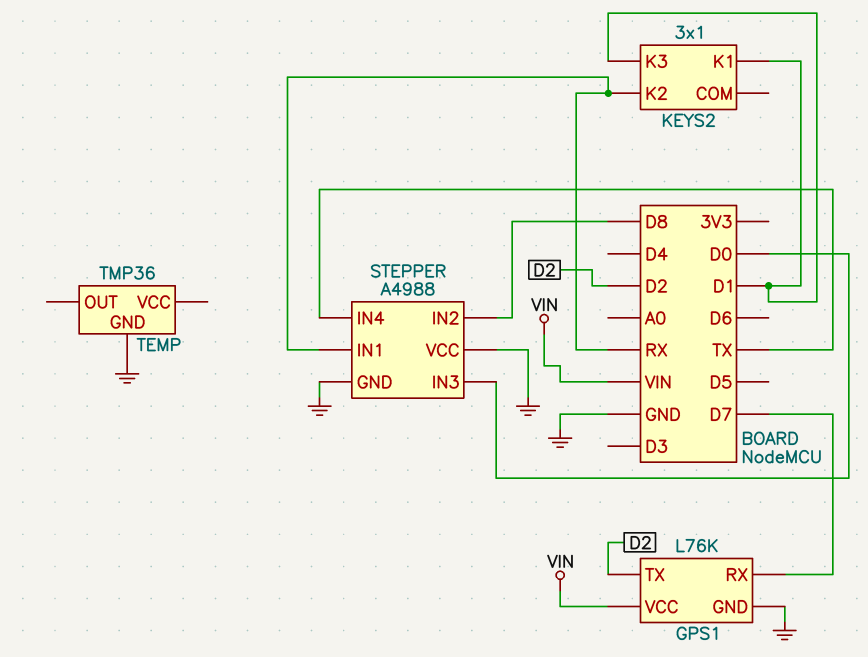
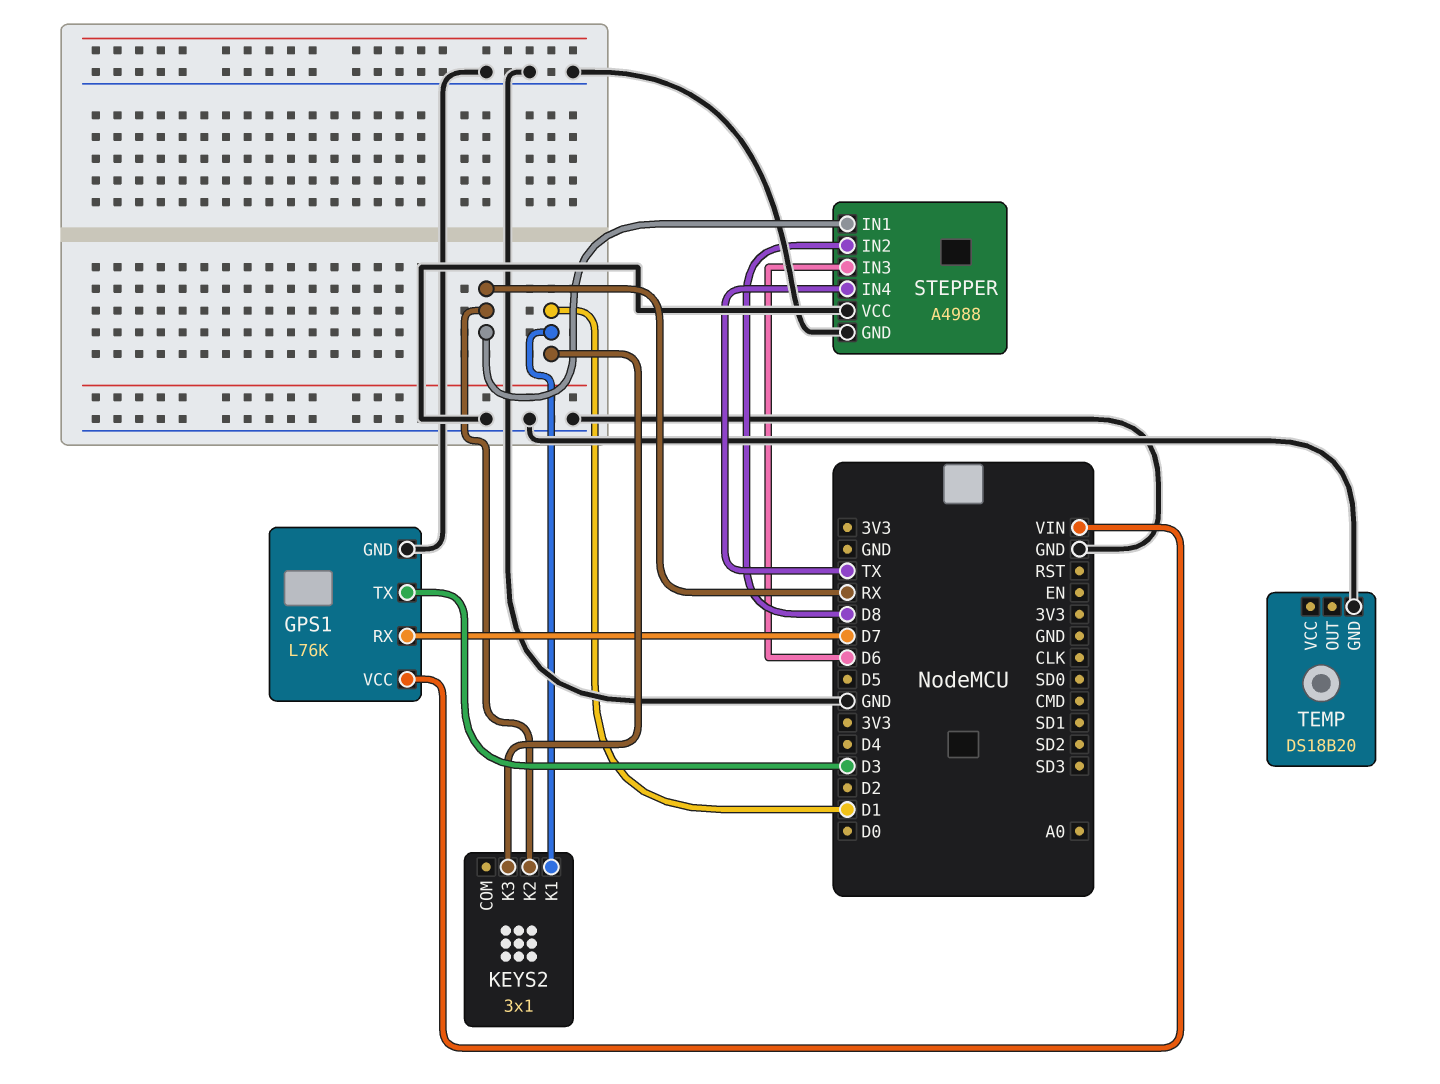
GPS1 pin TX: D2 -> D3
STEPPER pin IN3: D0 -> D6
TEMP: TMP36 -> DS18B20

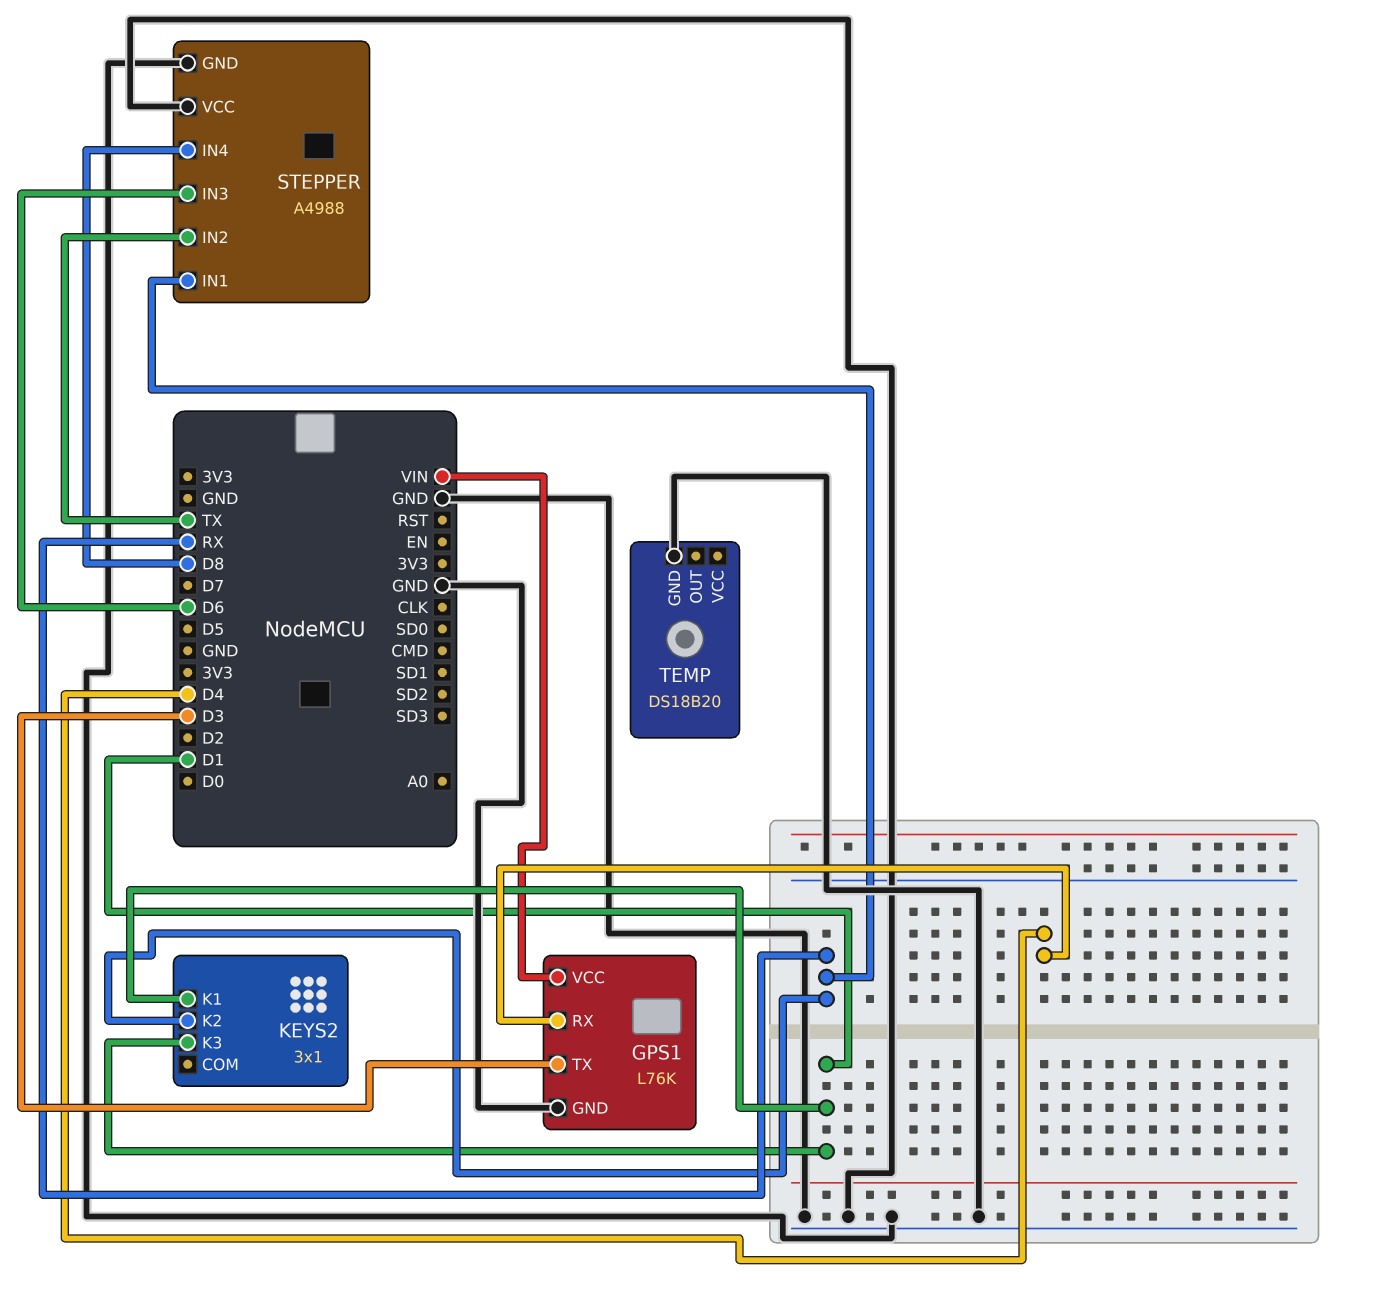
GPS1 pin RX: D7 -> D4
STEPPER pin IN2: D8 -> TX
STEPPER pin IN4: TX -> D8

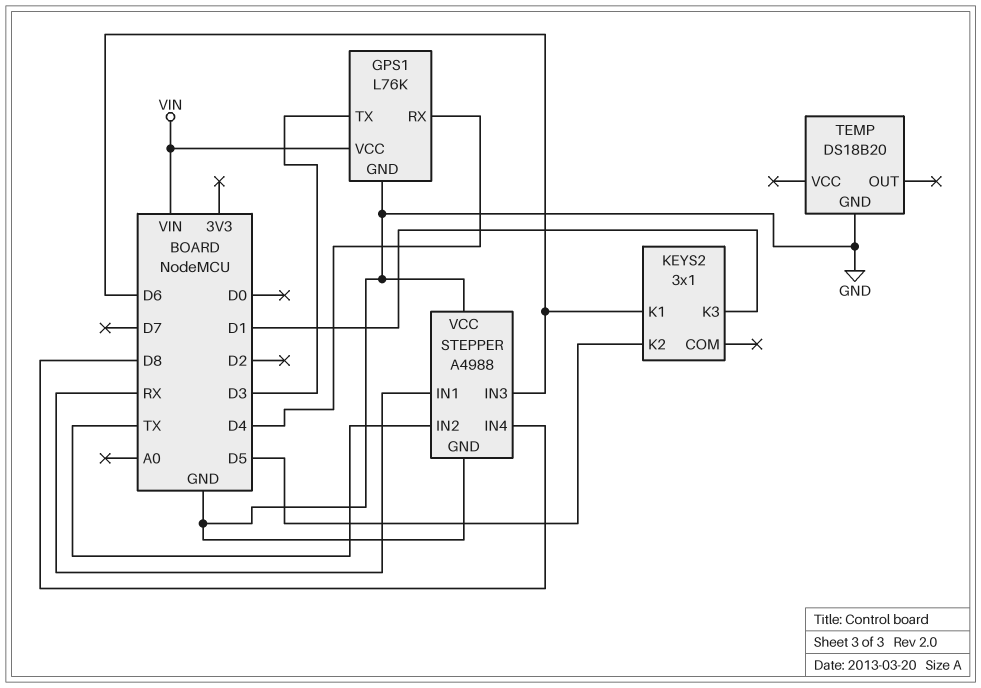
KEYS2 pin K1: D1 -> D6
KEYS2 pin K2: RX -> D5

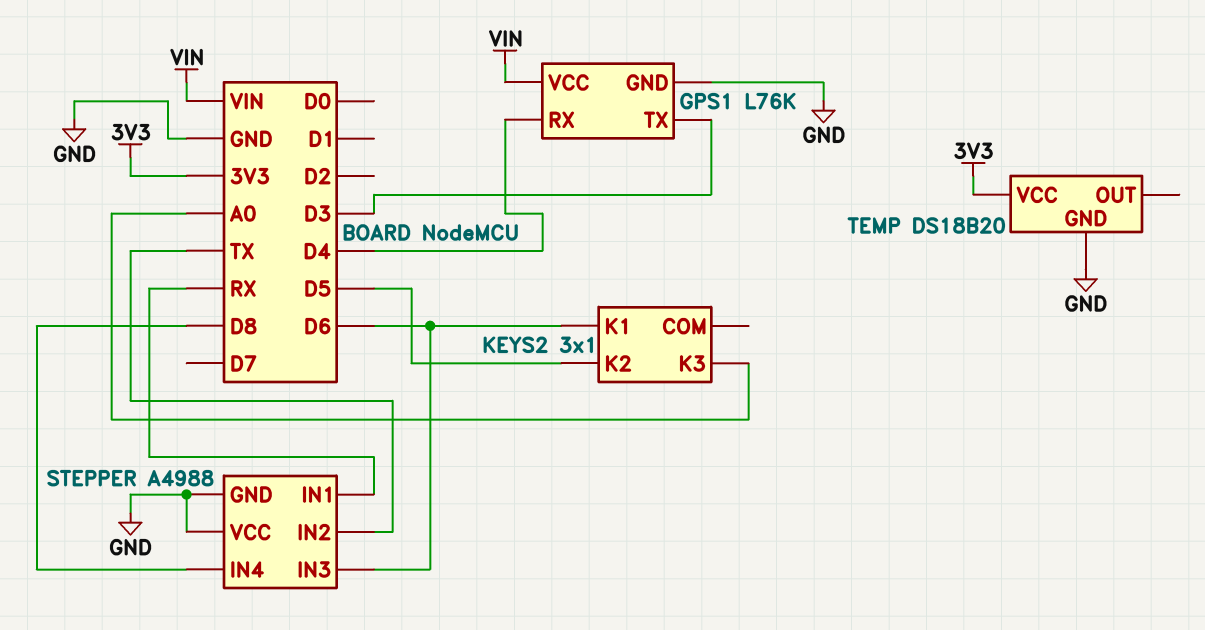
KEYS2 pin K3: D1 -> A0
TEMP pin VCC: none -> 3V3

